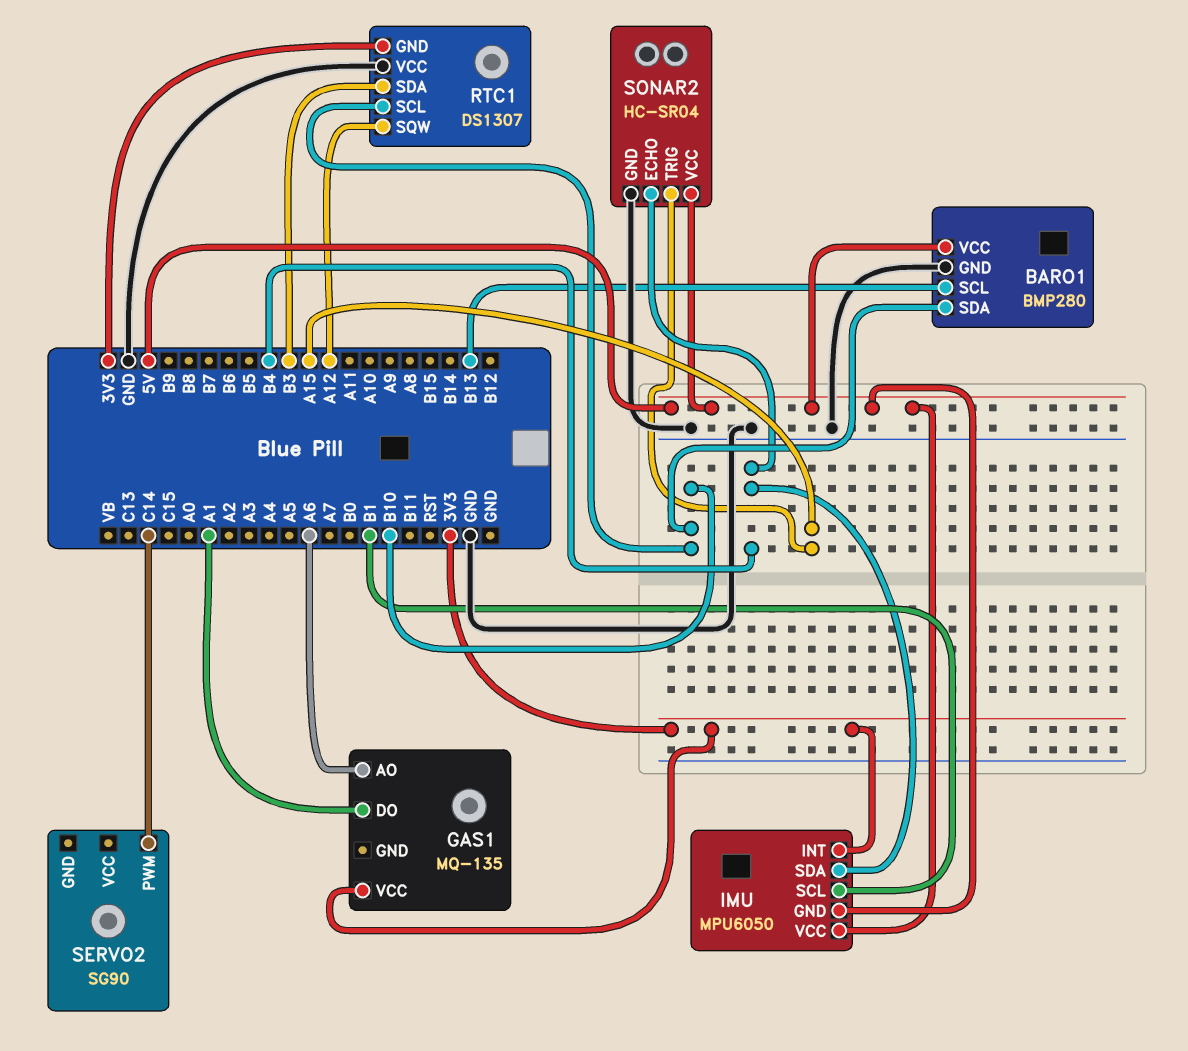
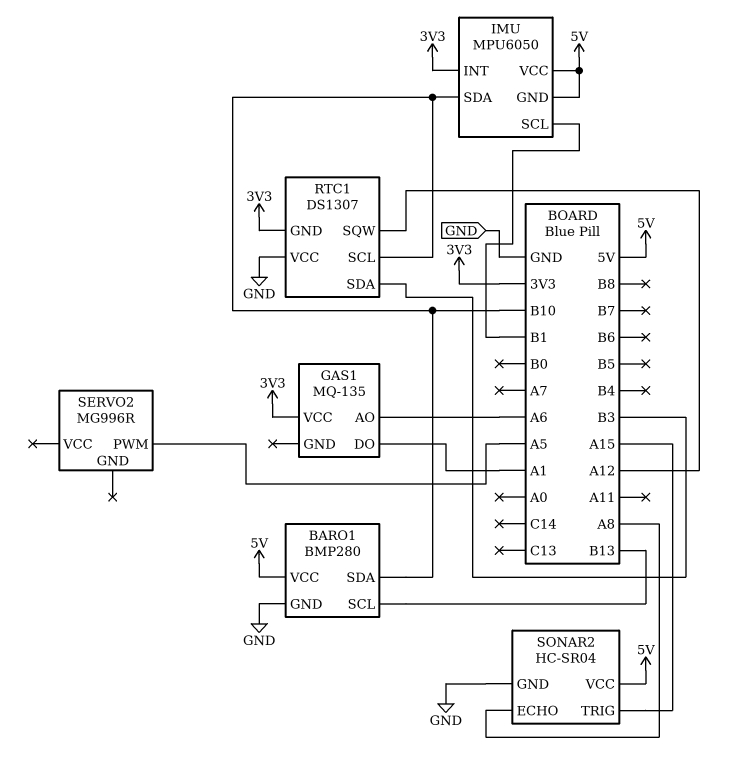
IMU pin SDA: B4 -> B10
SERVO2: SG90 -> MG996R
SERVO2 pin PWM: C14 -> A5
SONAR2 pin ECHO: B4 -> A8

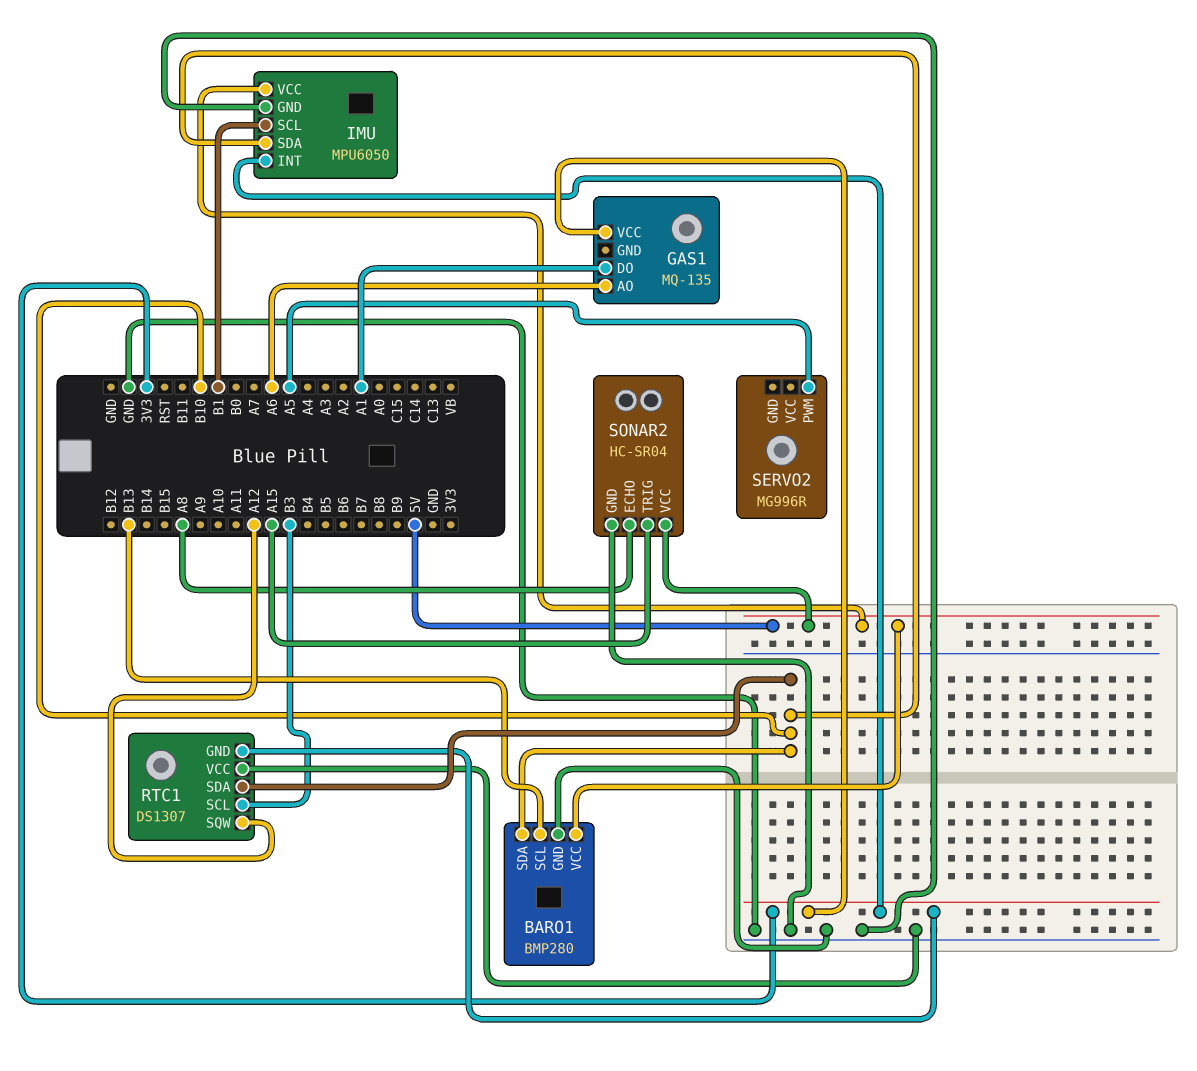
IMU pin GND: 5V -> GND
RTC1 pin SCL: B10 -> B3
RTC1 pin SDA: B3 -> B10

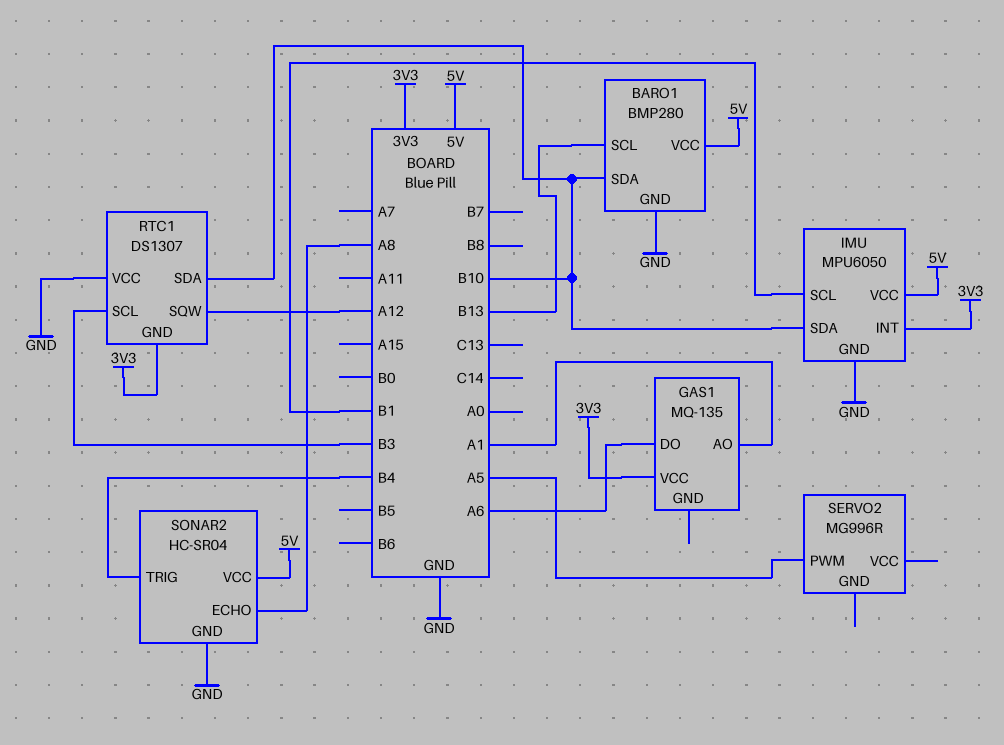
GAS1 pin AO: A6 -> A1
GAS1 pin DO: A1 -> A6
SONAR2 pin TRIG: A15 -> B4

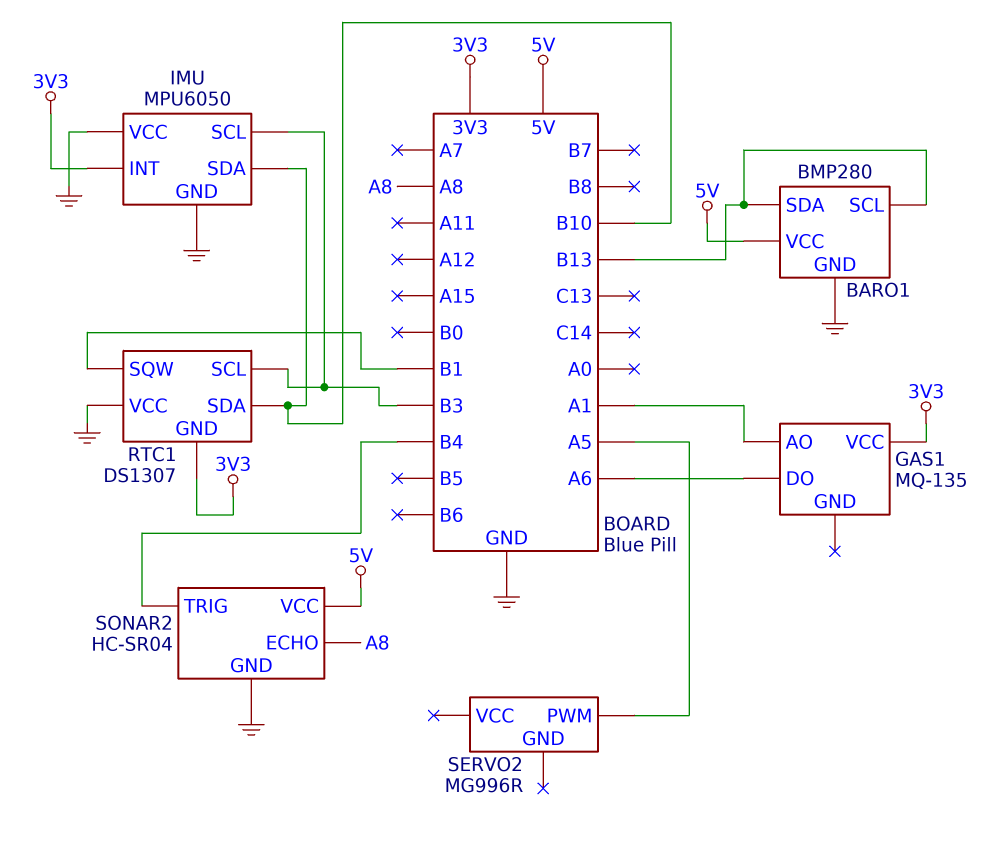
BARO1 pin SDA: B10 -> B13
IMU pin SCL: B1 -> B3
IMU pin VCC: 5V -> GND
RTC1 pin SQW: A12 -> B1

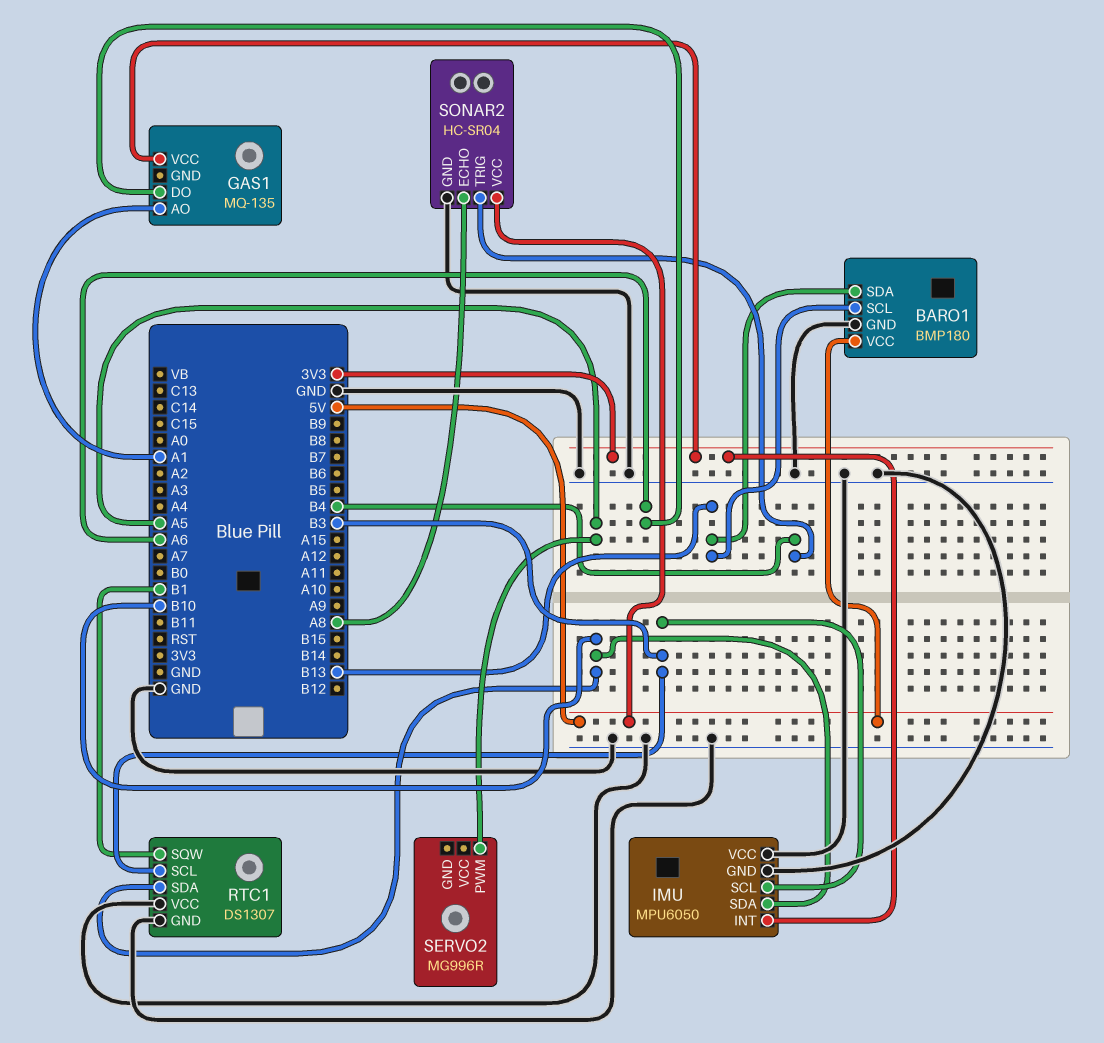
BARO1: BMP280 -> BMP180
RTC1 pin GND: 3V3 -> GND

